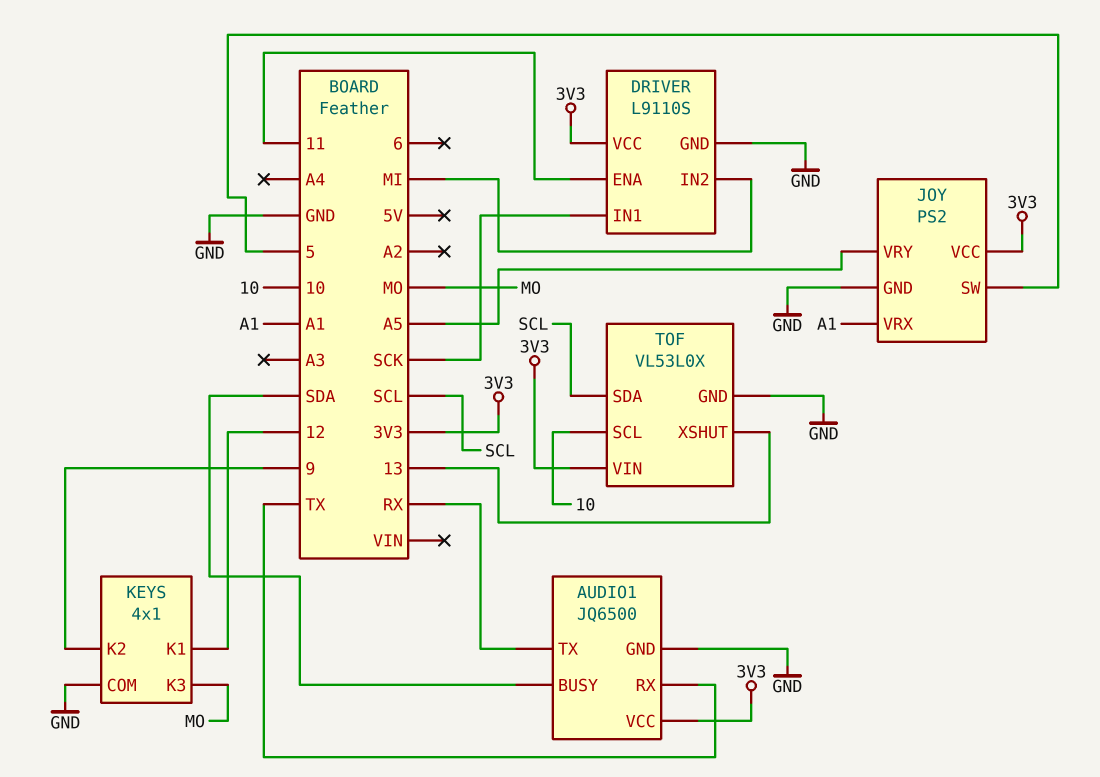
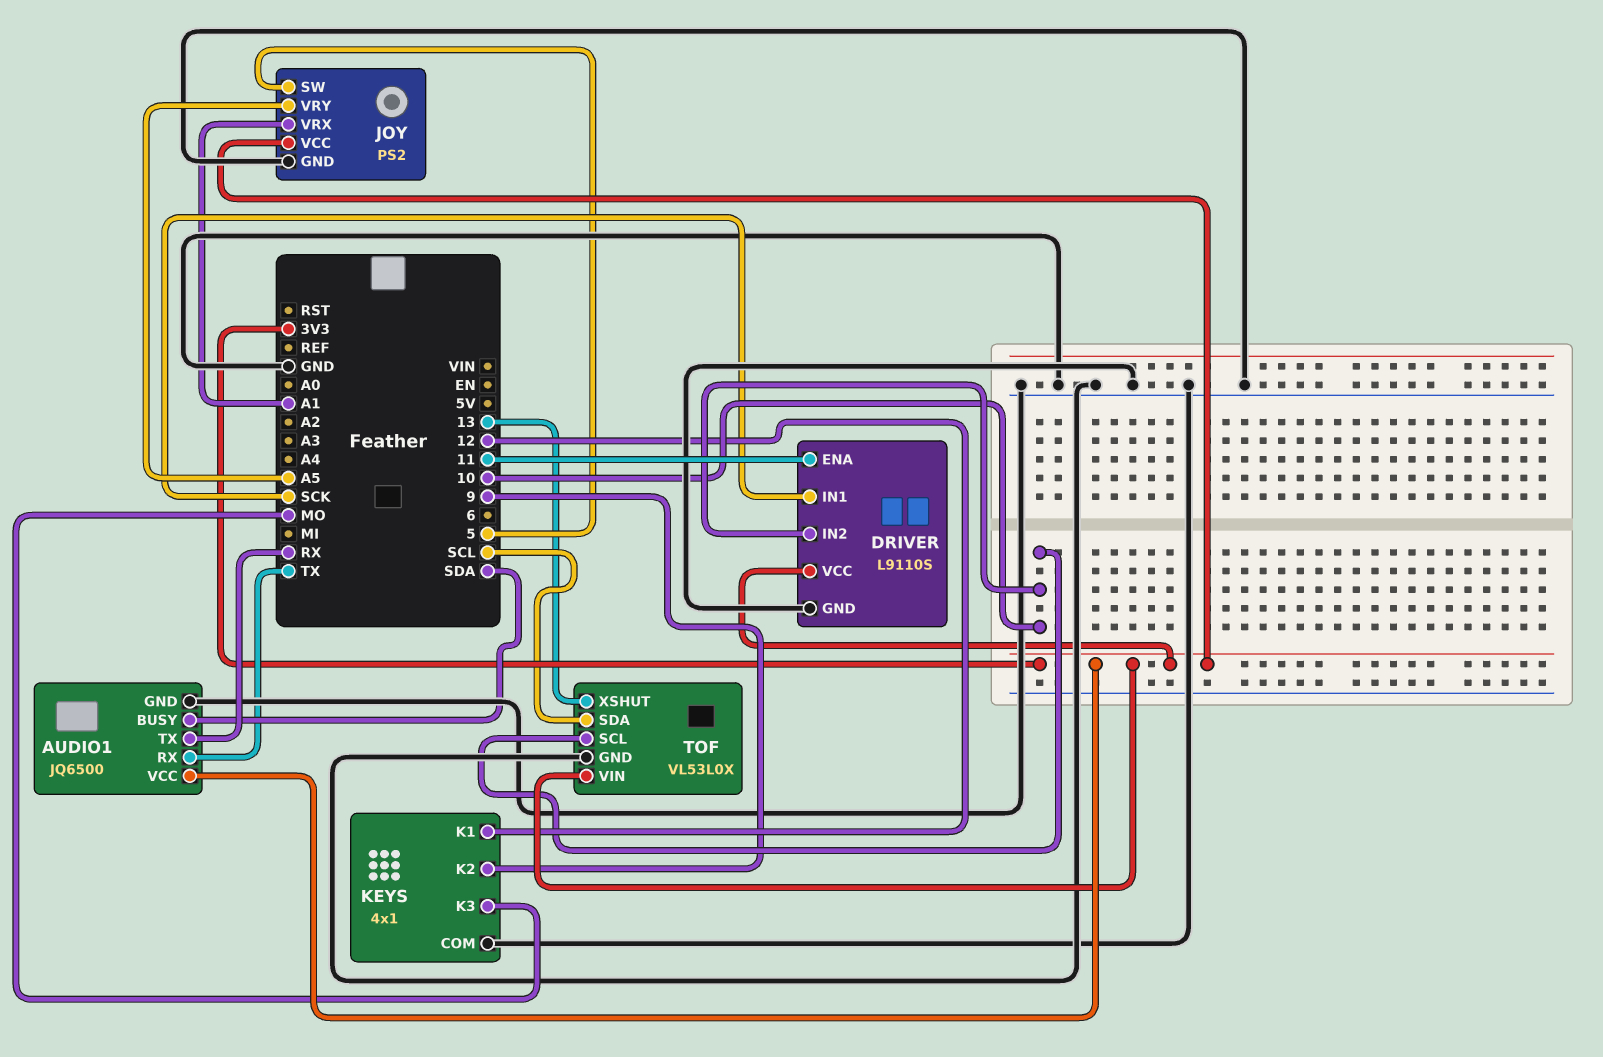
DRIVER pin IN2: MI -> 10

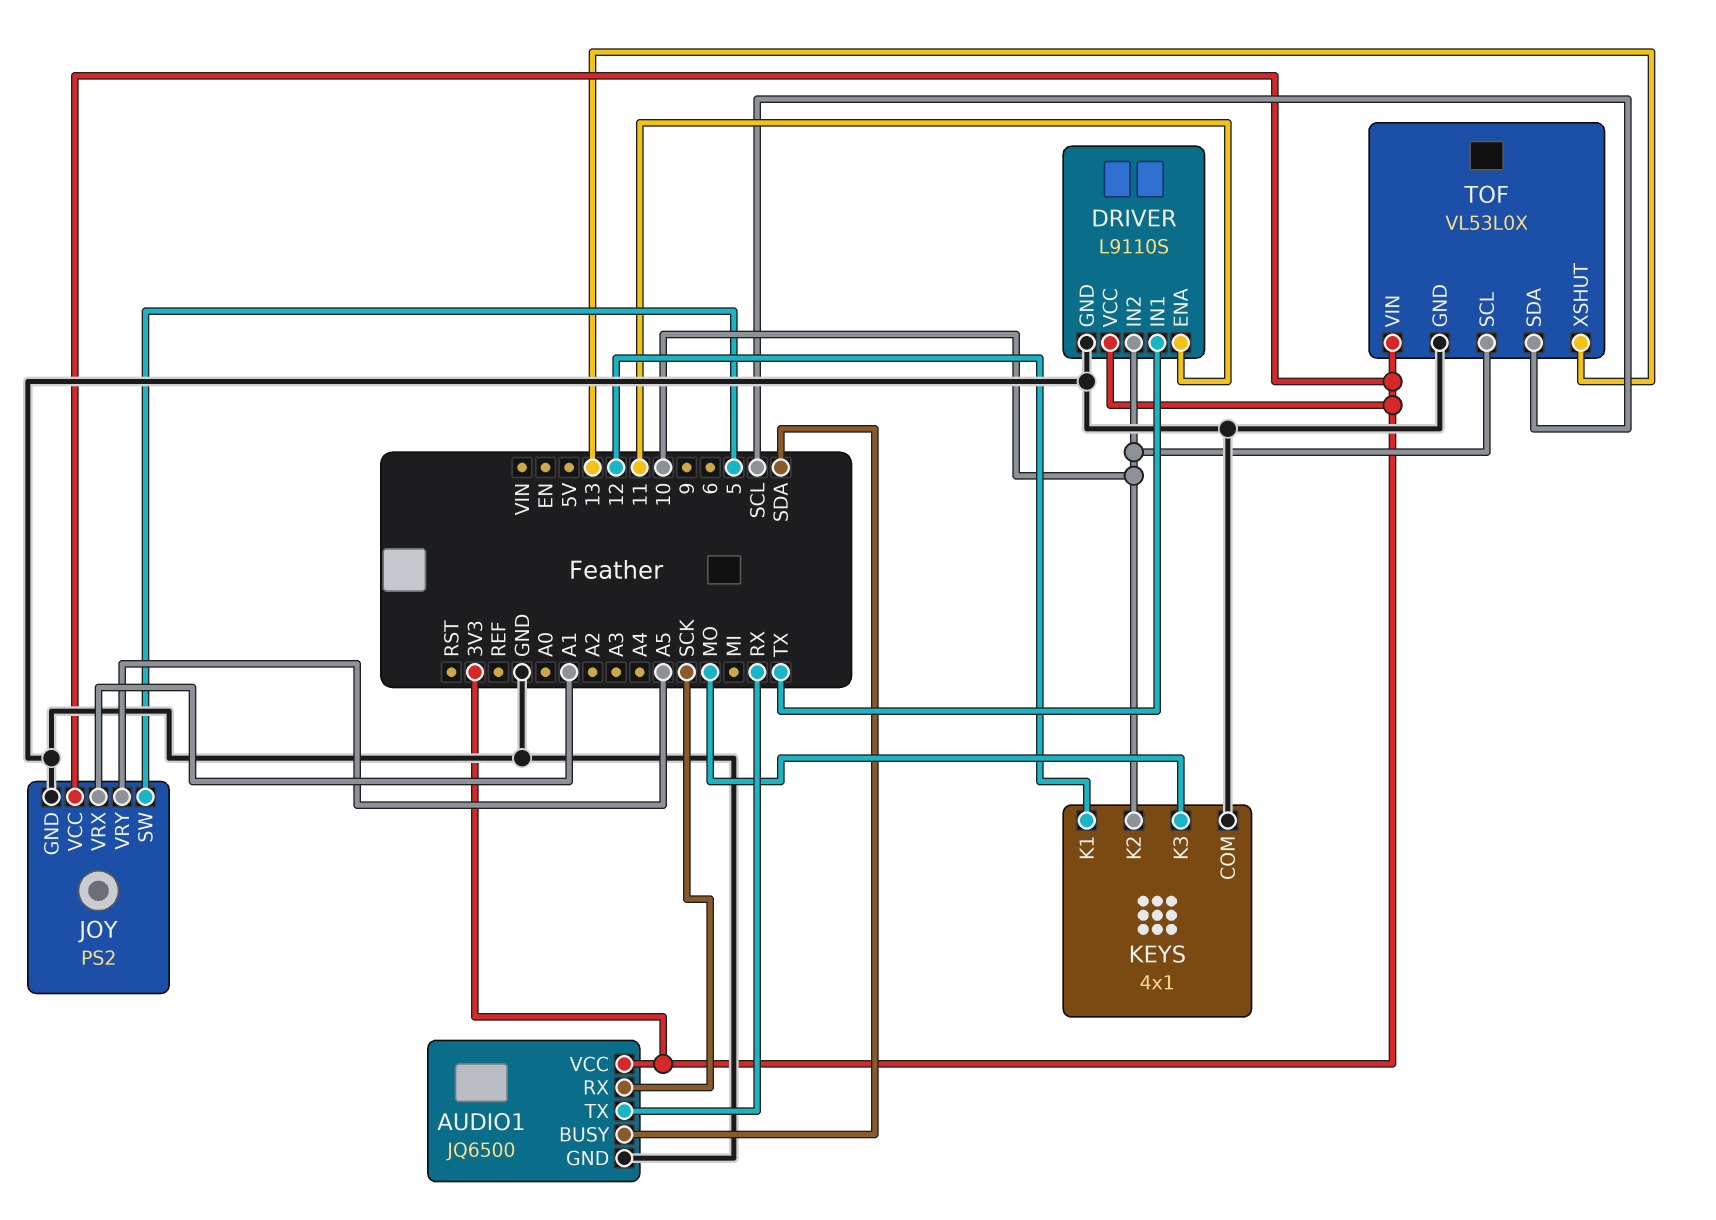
AUDIO1 pin RX: TX -> SCK
DRIVER pin IN1: SCK -> TX
KEYS pin K2: 9 -> 10

